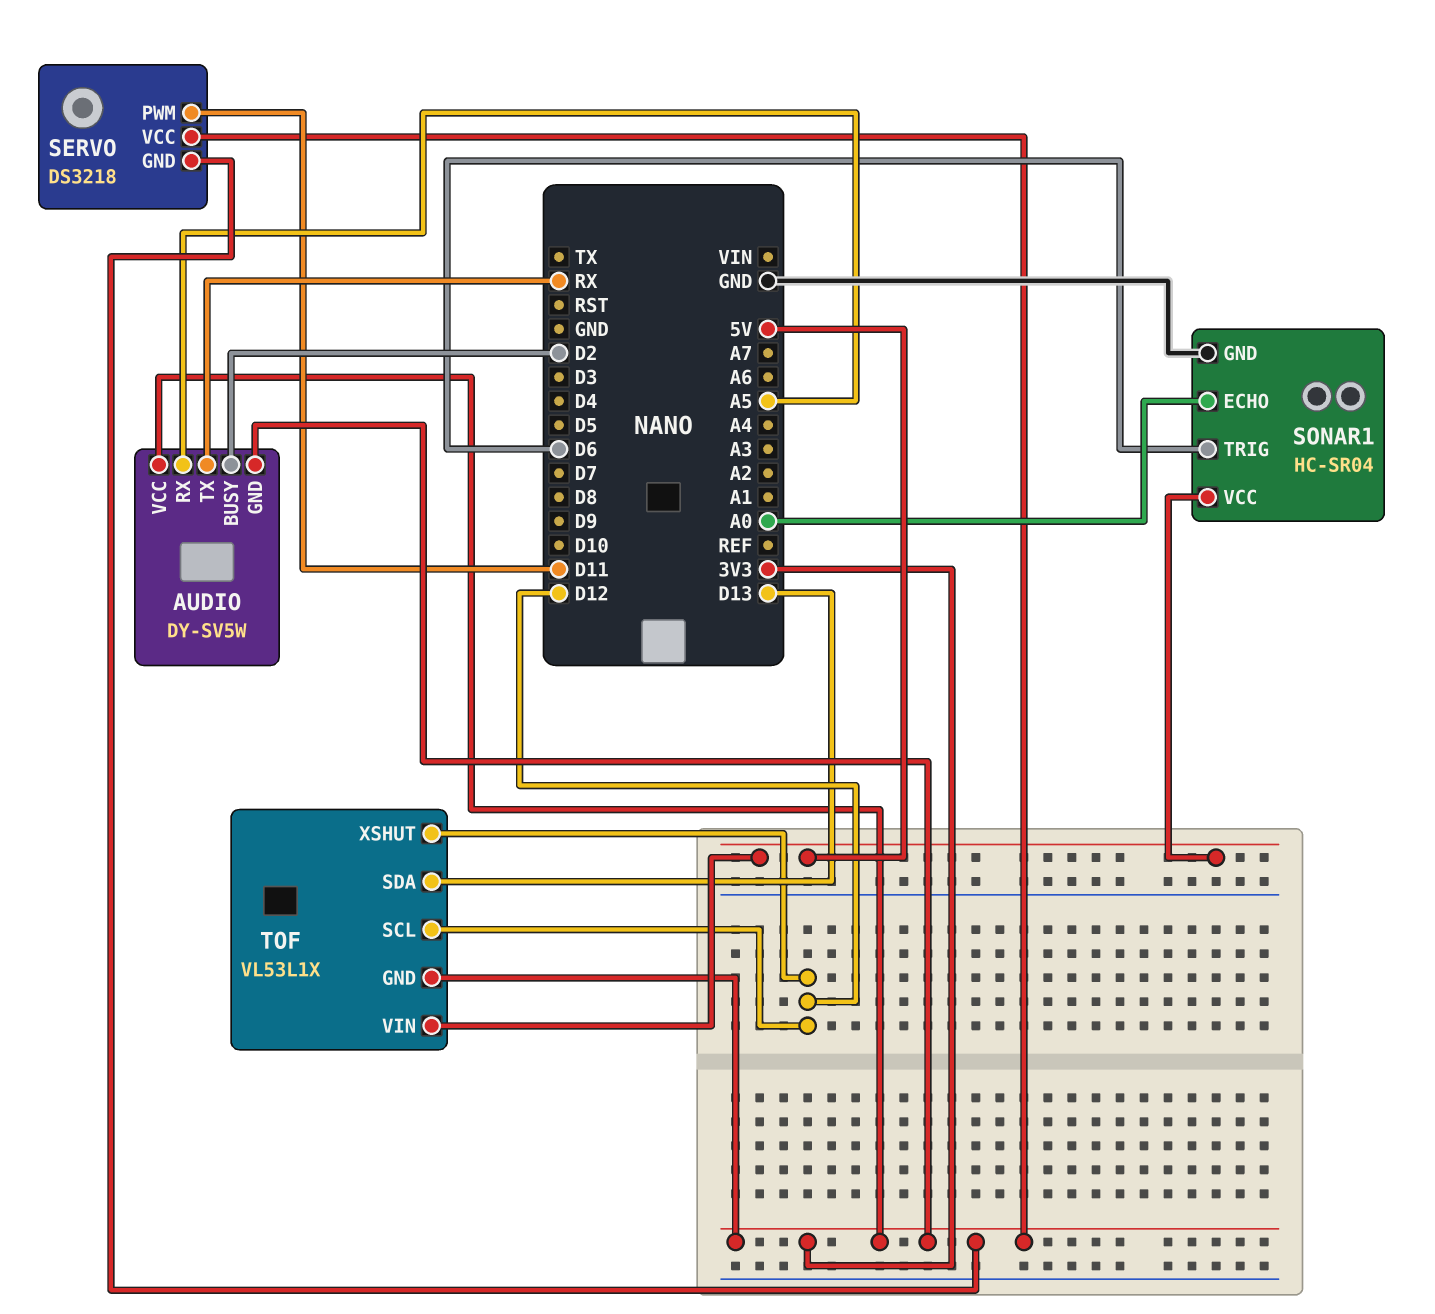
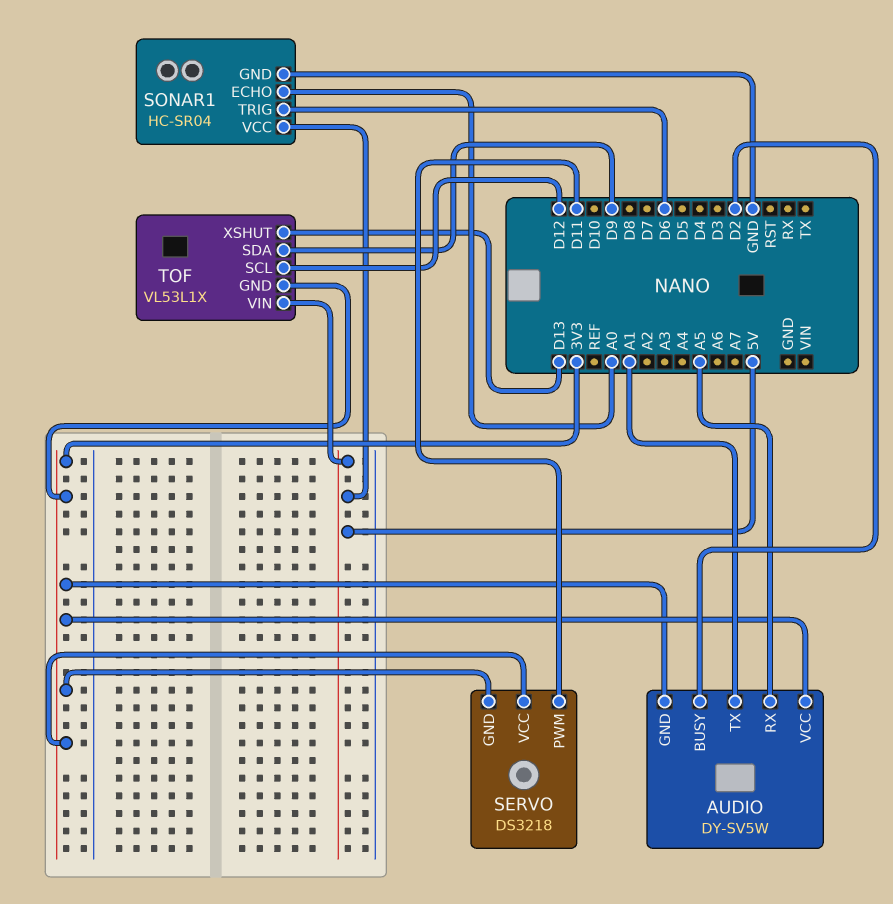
AUDIO pin TX: RX -> A1
TOF pin SDA: D13 -> D9
TOF pin XSHUT: D12 -> D13

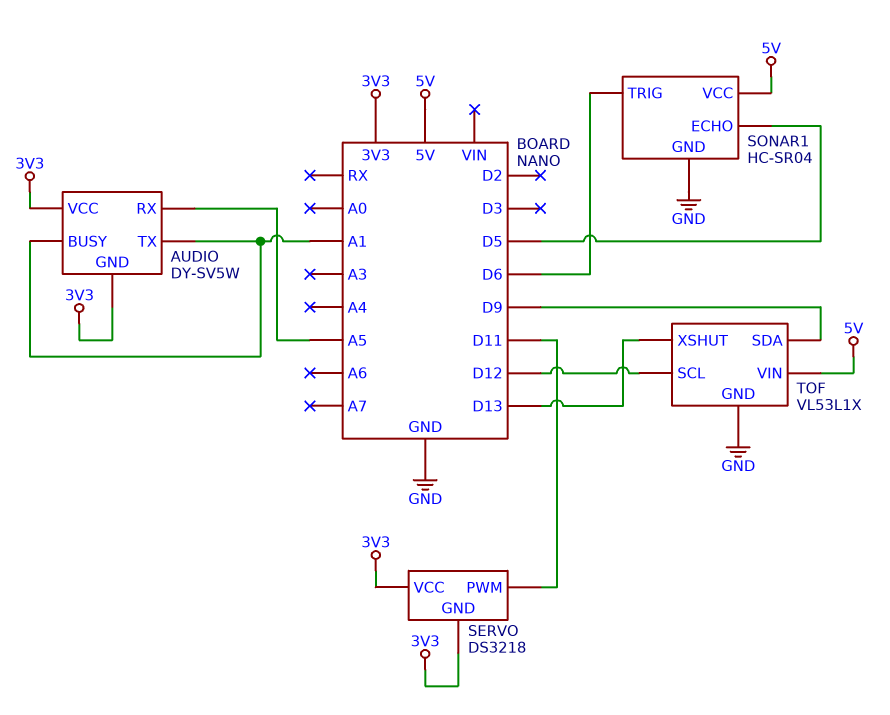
AUDIO pin BUSY: D2 -> A1
SONAR1 pin ECHO: A0 -> D5
TOF pin GND: 3V3 -> GND

